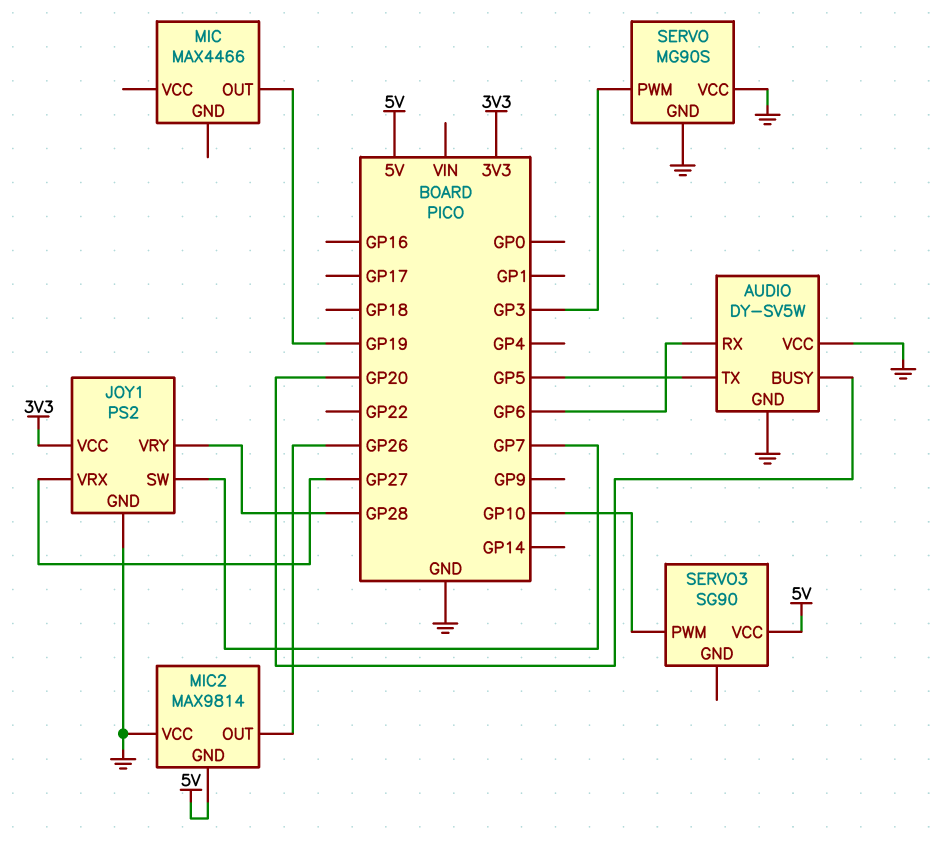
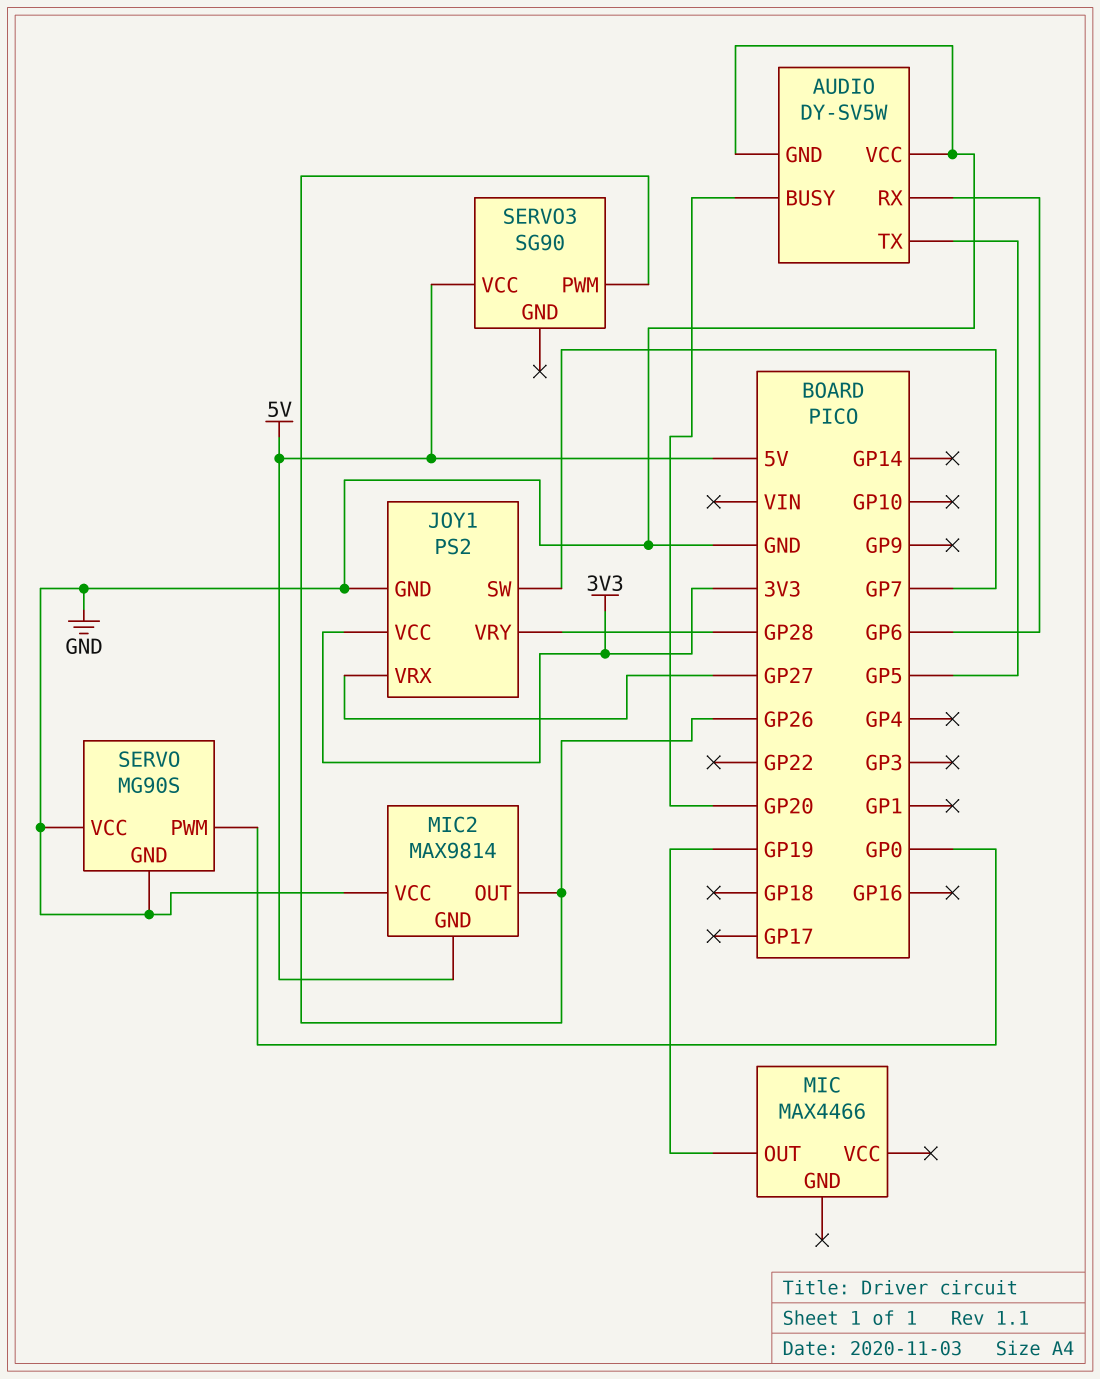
SERVO pin PWM: GP3 -> GP0
SERVO3 pin PWM: GP10 -> GP26

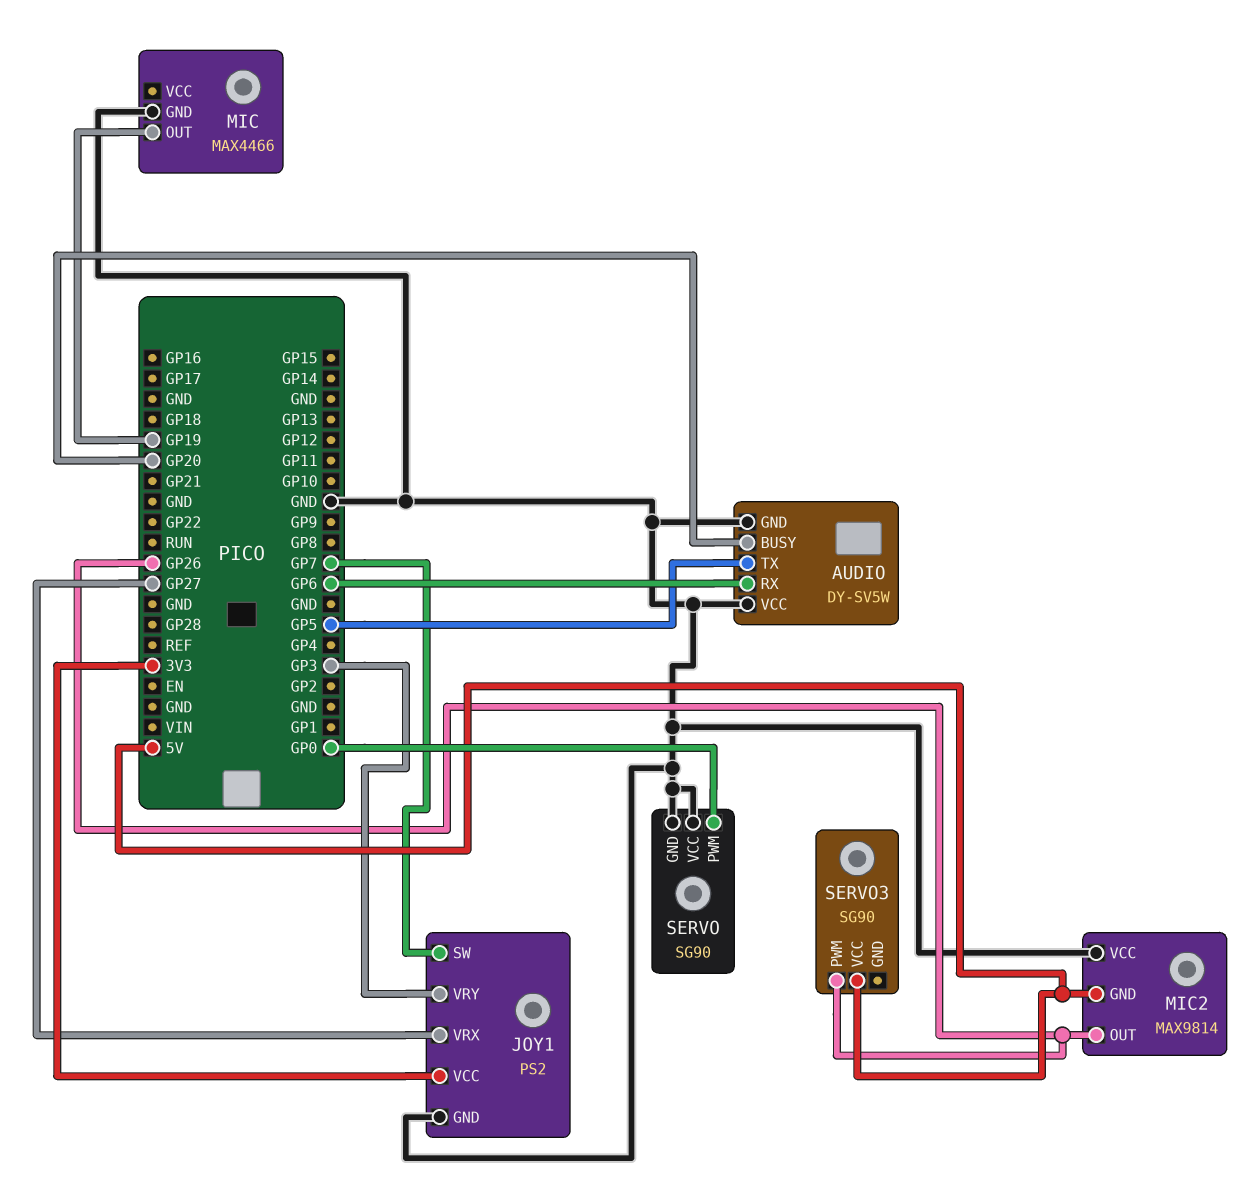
JOY1 pin VRY: GP28 -> GP3
MIC pin GND: none -> GND
SERVO: MG90S -> SG90

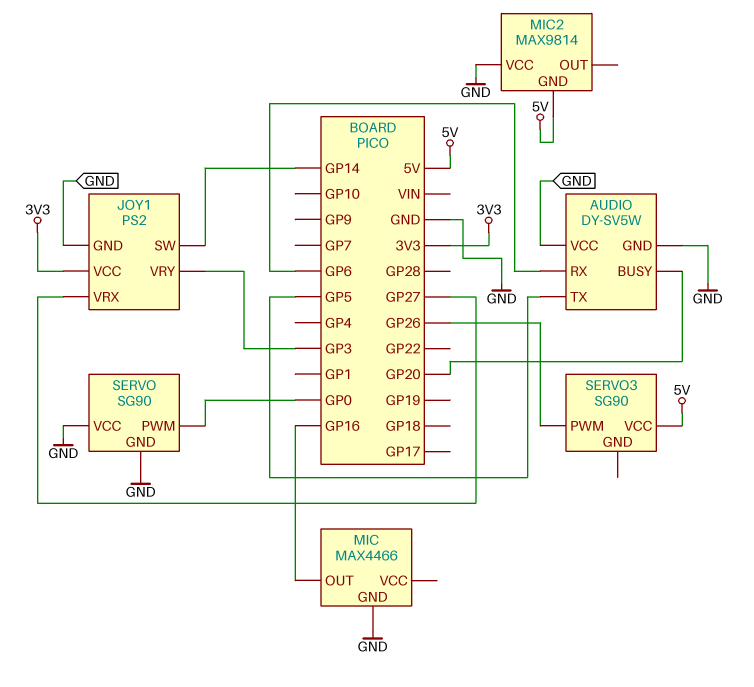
JOY1 pin SW: GP7 -> GP14
MIC pin OUT: GP19 -> GP16
MIC2 pin OUT: GP26 -> none

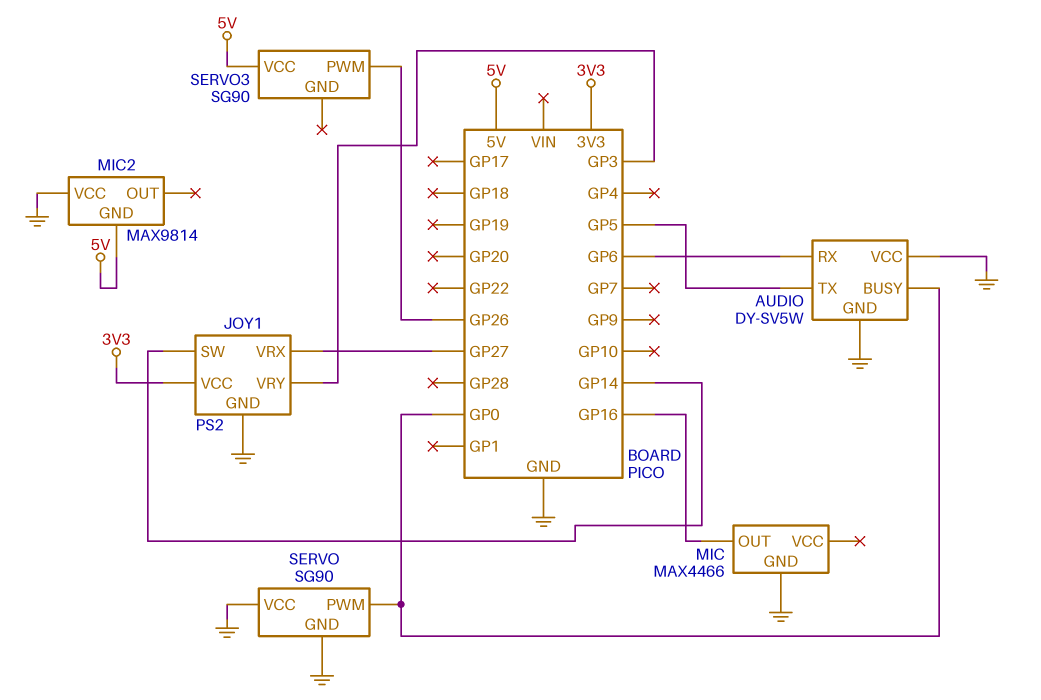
AUDIO pin BUSY: GP20 -> GP0

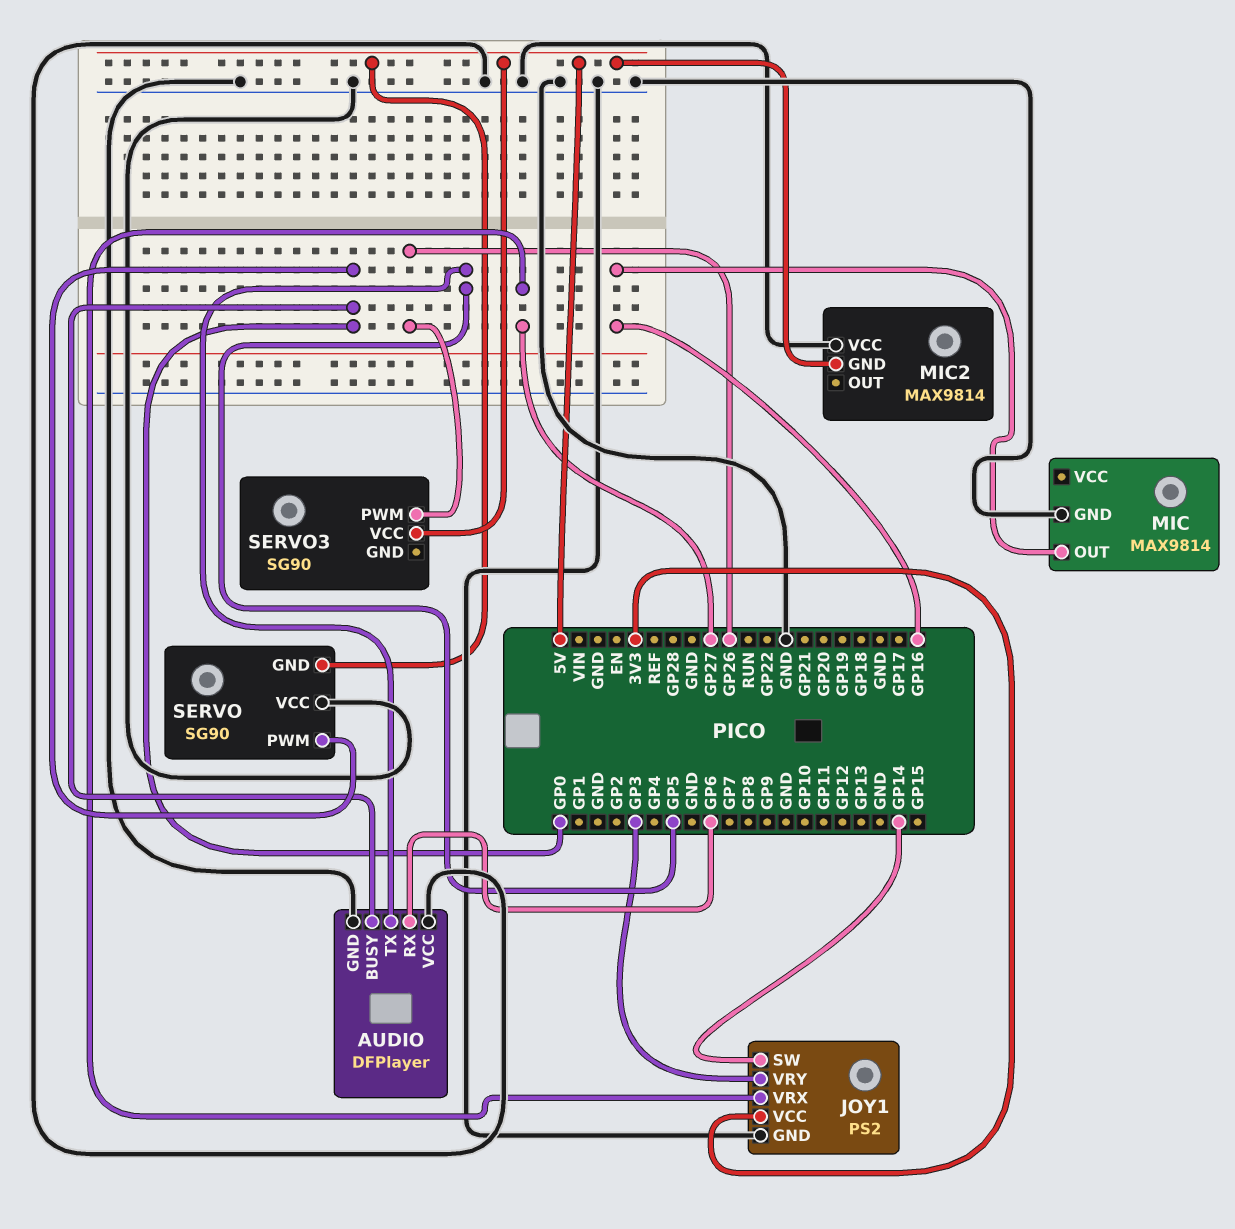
AUDIO: DY-SV5W -> DFPlayer
MIC: MAX4466 -> MAX9814
SERVO pin GND: GND -> 5V

